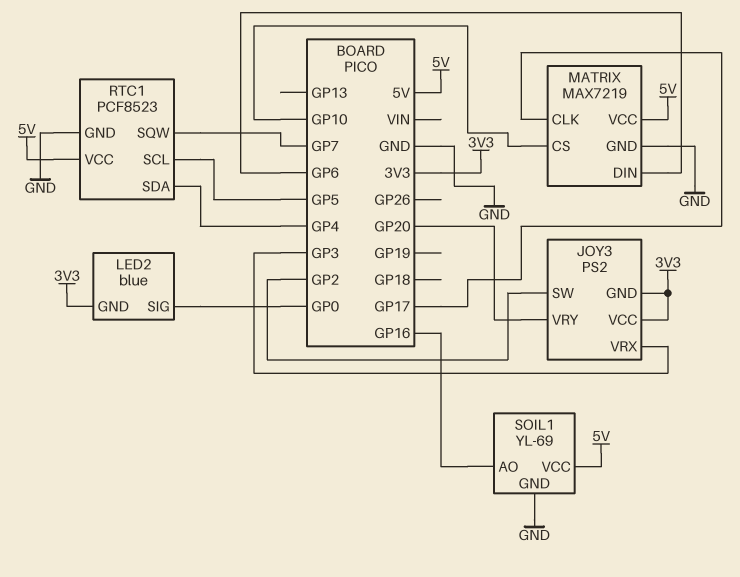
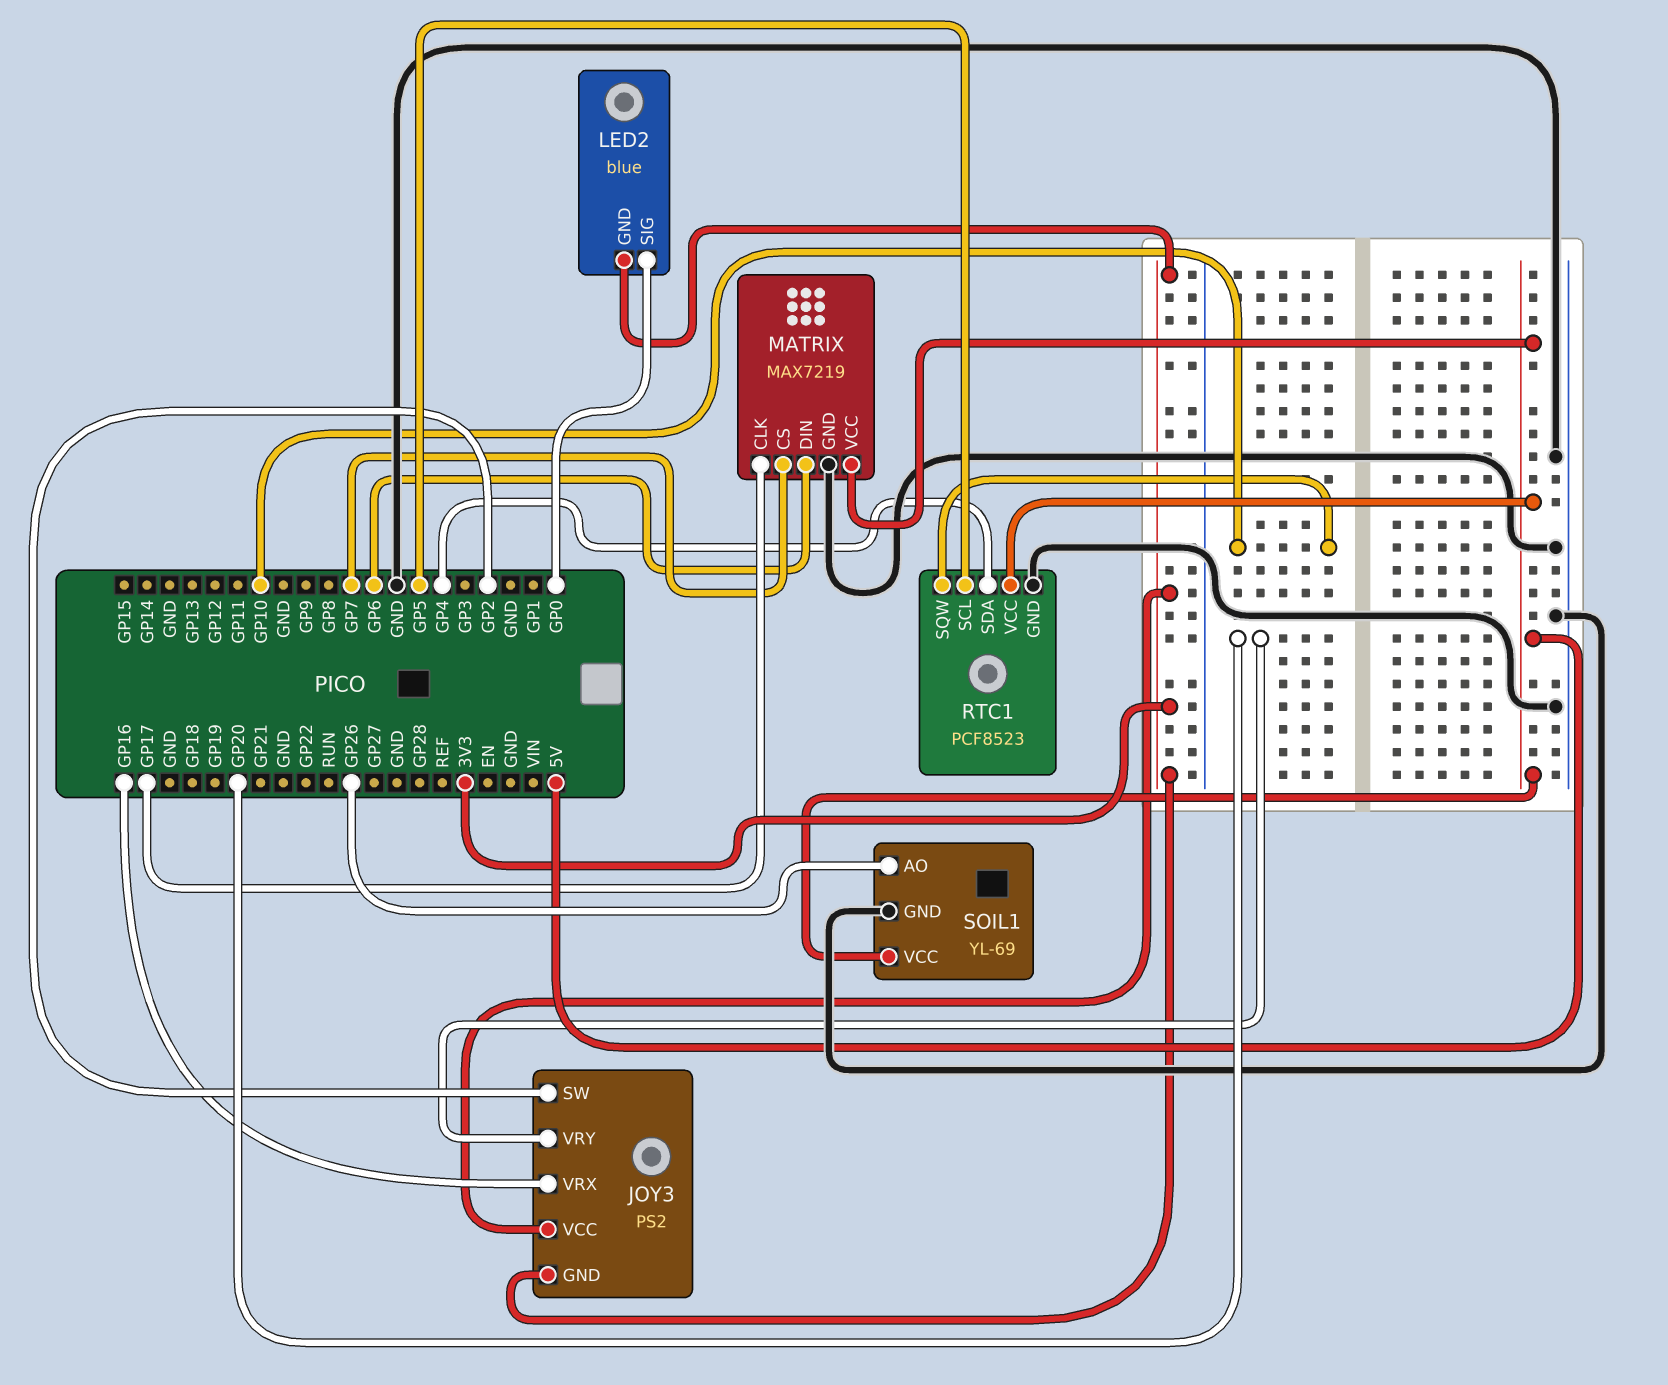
JOY3 pin VRX: GP3 -> GP16
MATRIX pin CS: GP10 -> GP7
RTC1 pin SQW: GP7 -> GP10
SOIL1 pin AO: GP16 -> GP26

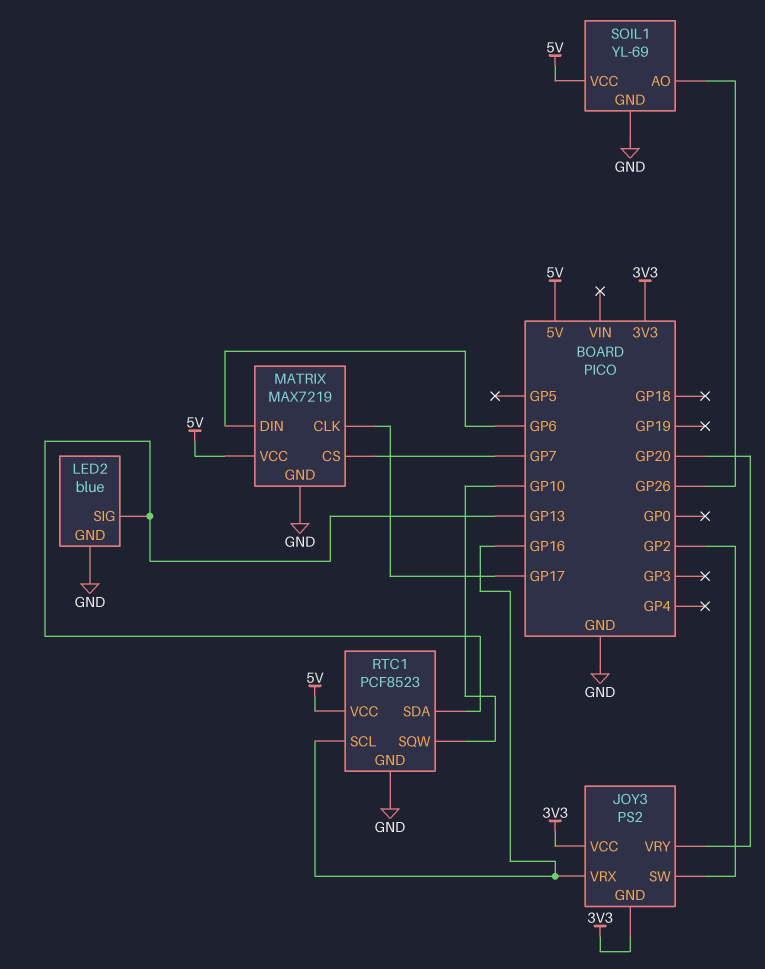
LED2 pin GND: 3V3 -> GND
LED2 pin SIG: GP0 -> GP13
RTC1 pin SCL: GP5 -> GP16
RTC1 pin SDA: GP4 -> GP13

